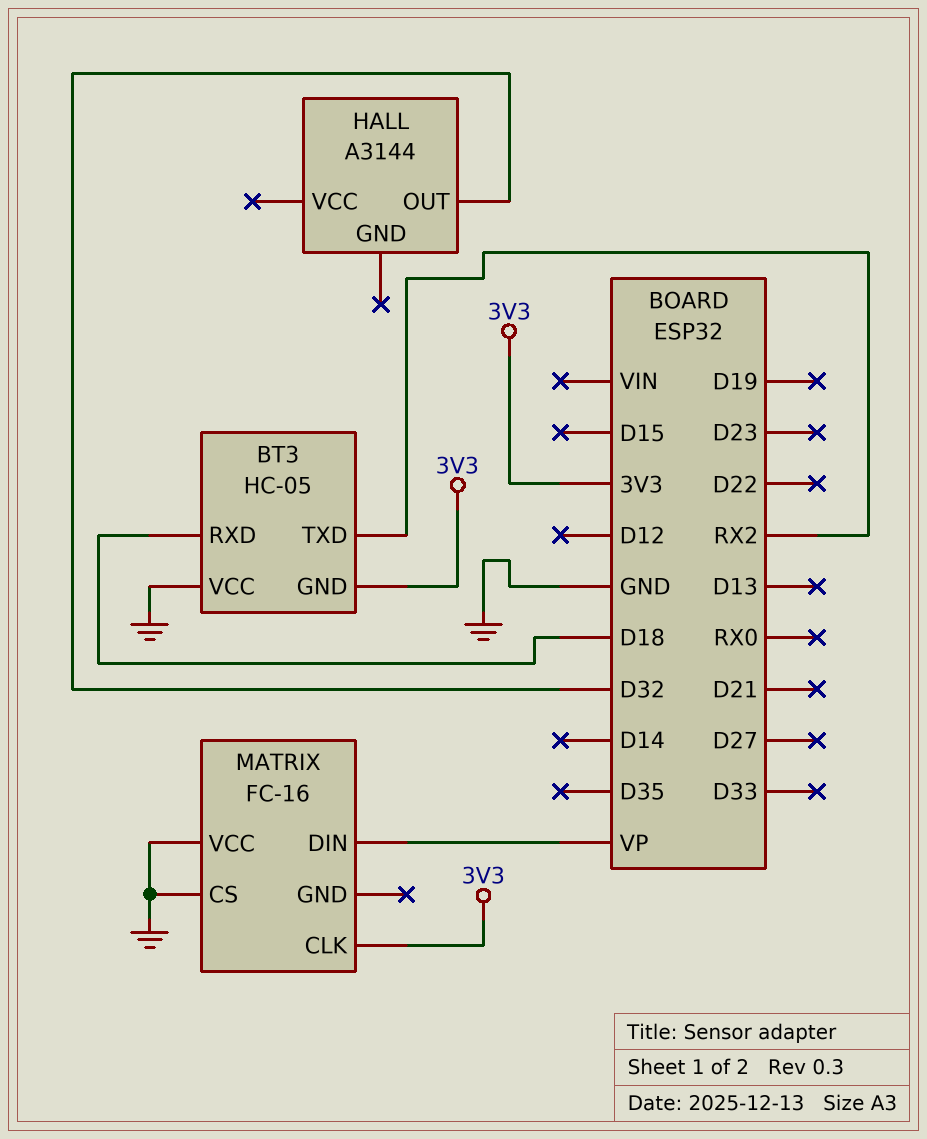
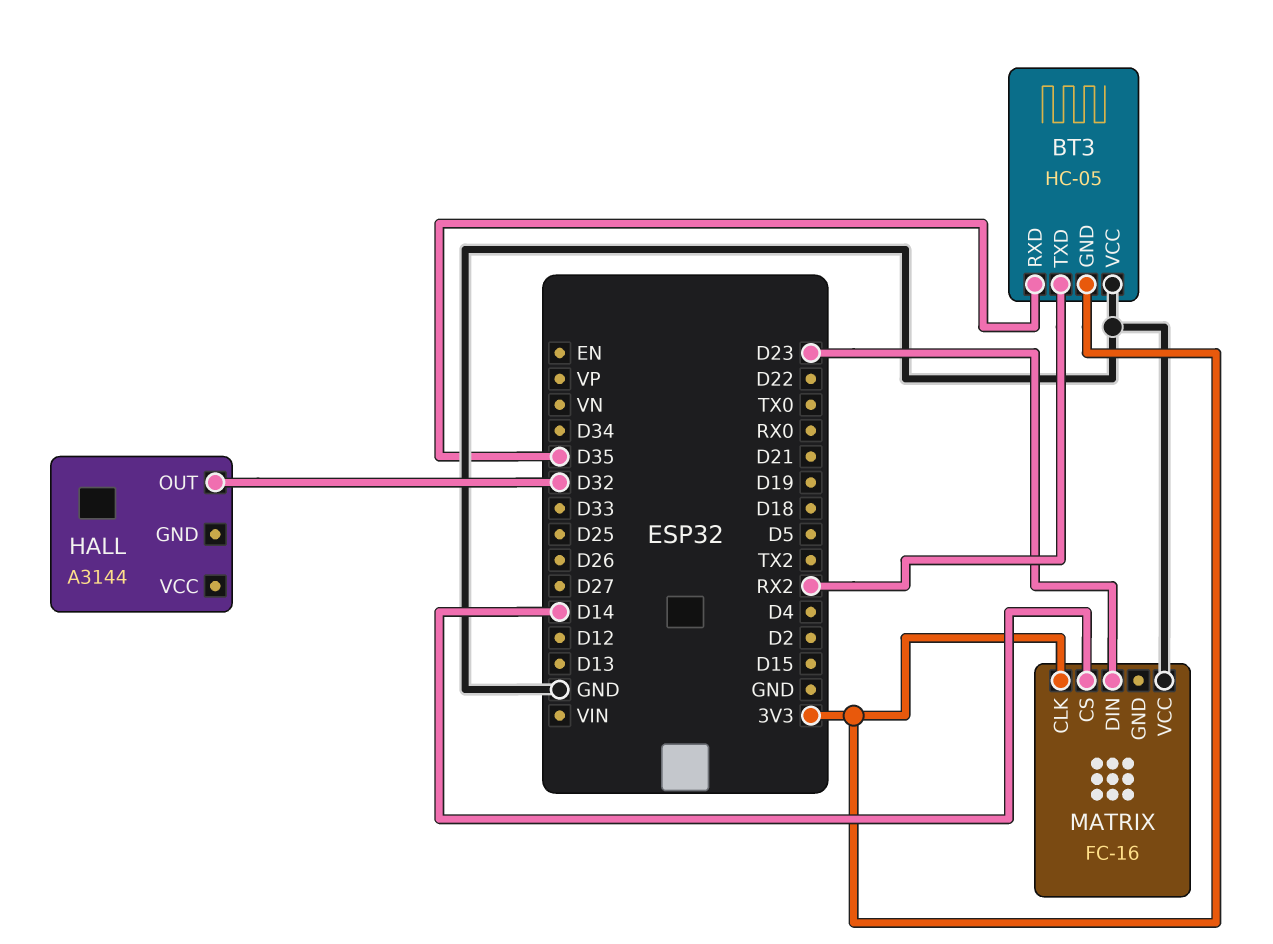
BT3 pin RXD: D18 -> D35
MATRIX pin CS: GND -> D14
MATRIX pin DIN: VP -> D23

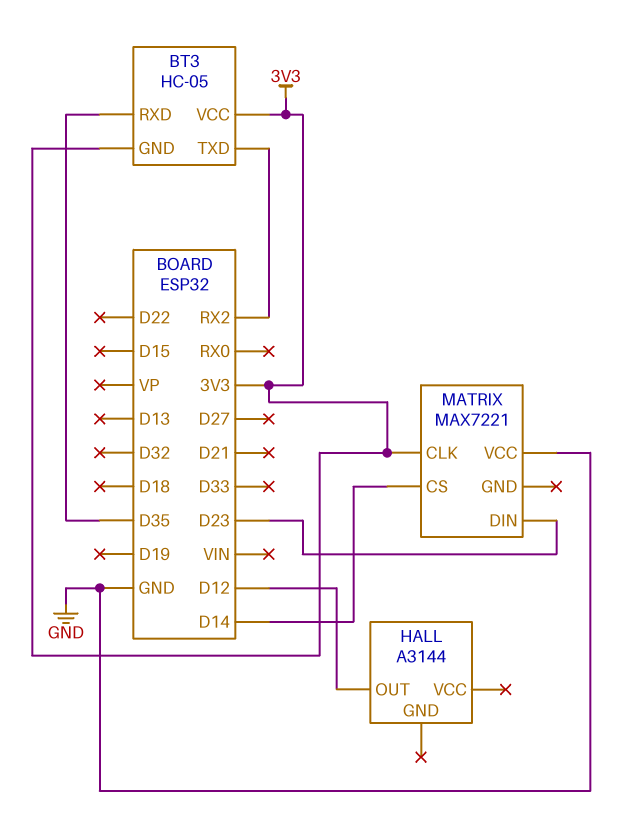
BT3 pin VCC: GND -> 3V3
HALL pin OUT: D32 -> D12
MATRIX: FC-16 -> MAX7221

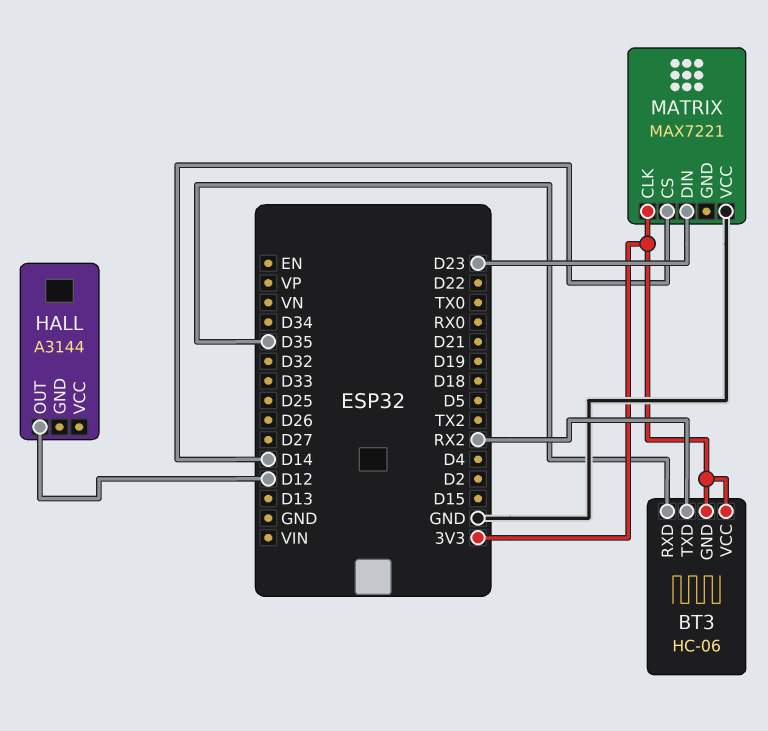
BT3: HC-05 -> HC-06

